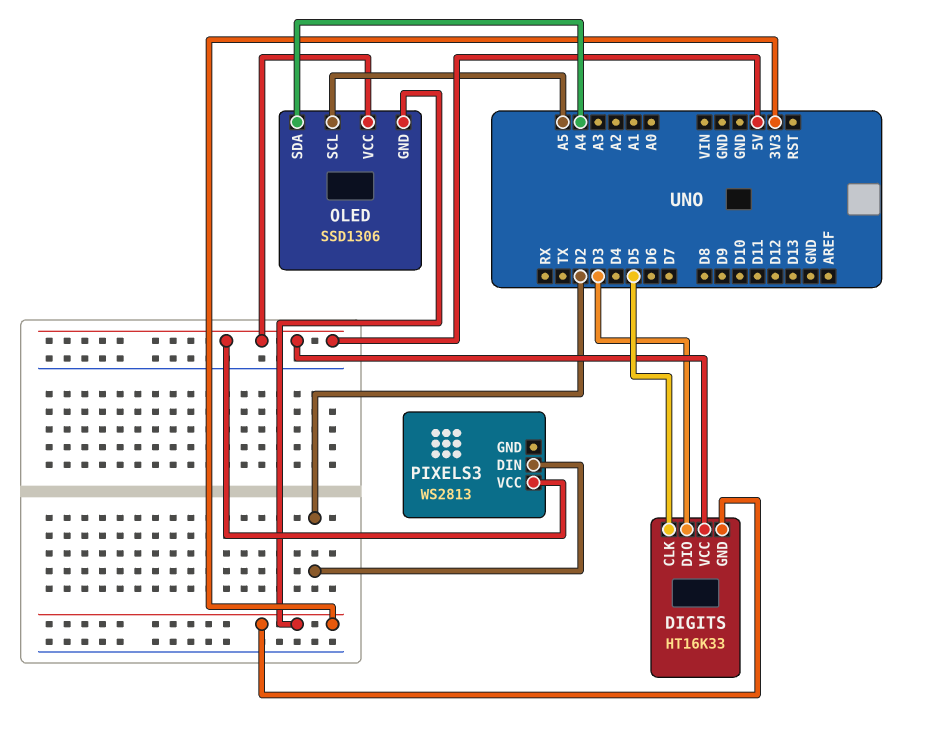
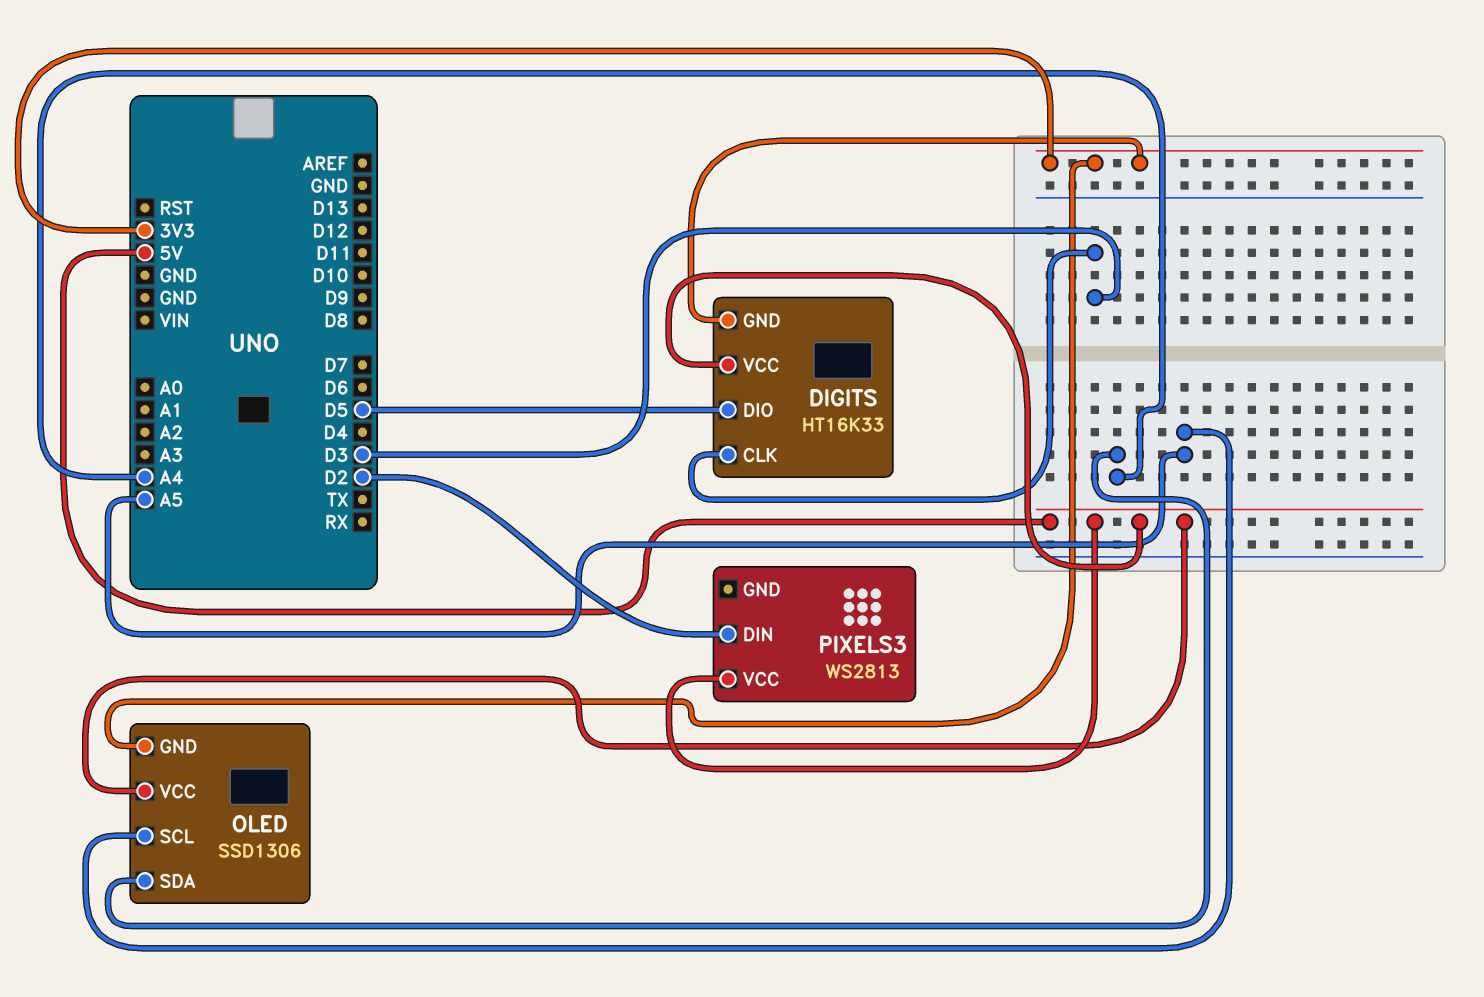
DIGITS pin CLK: D5 -> D3
DIGITS pin DIO: D3 -> D5

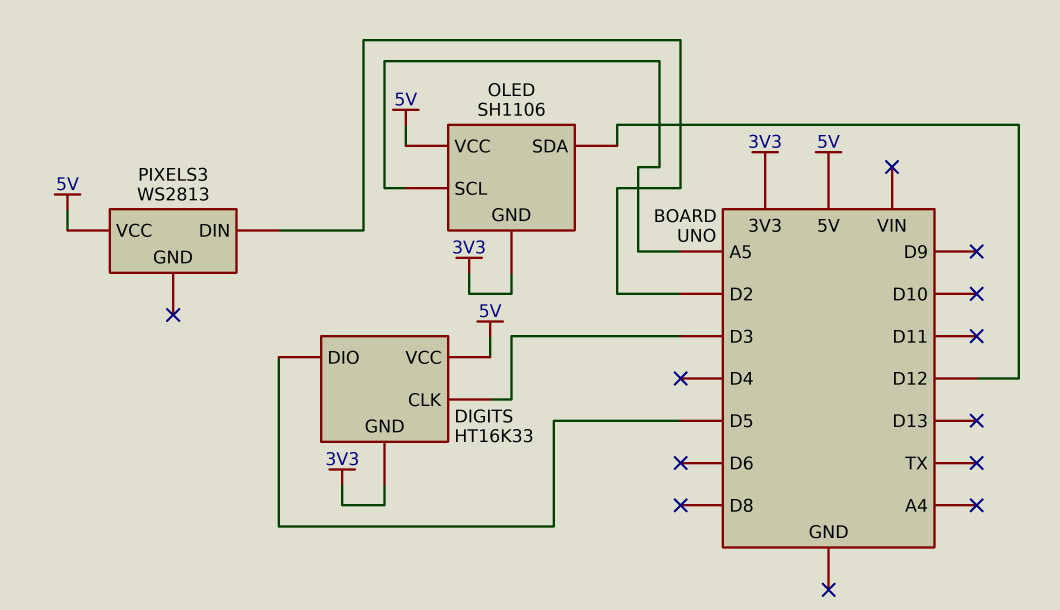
OLED: SSD1306 -> SH1106
OLED pin SDA: A4 -> D12

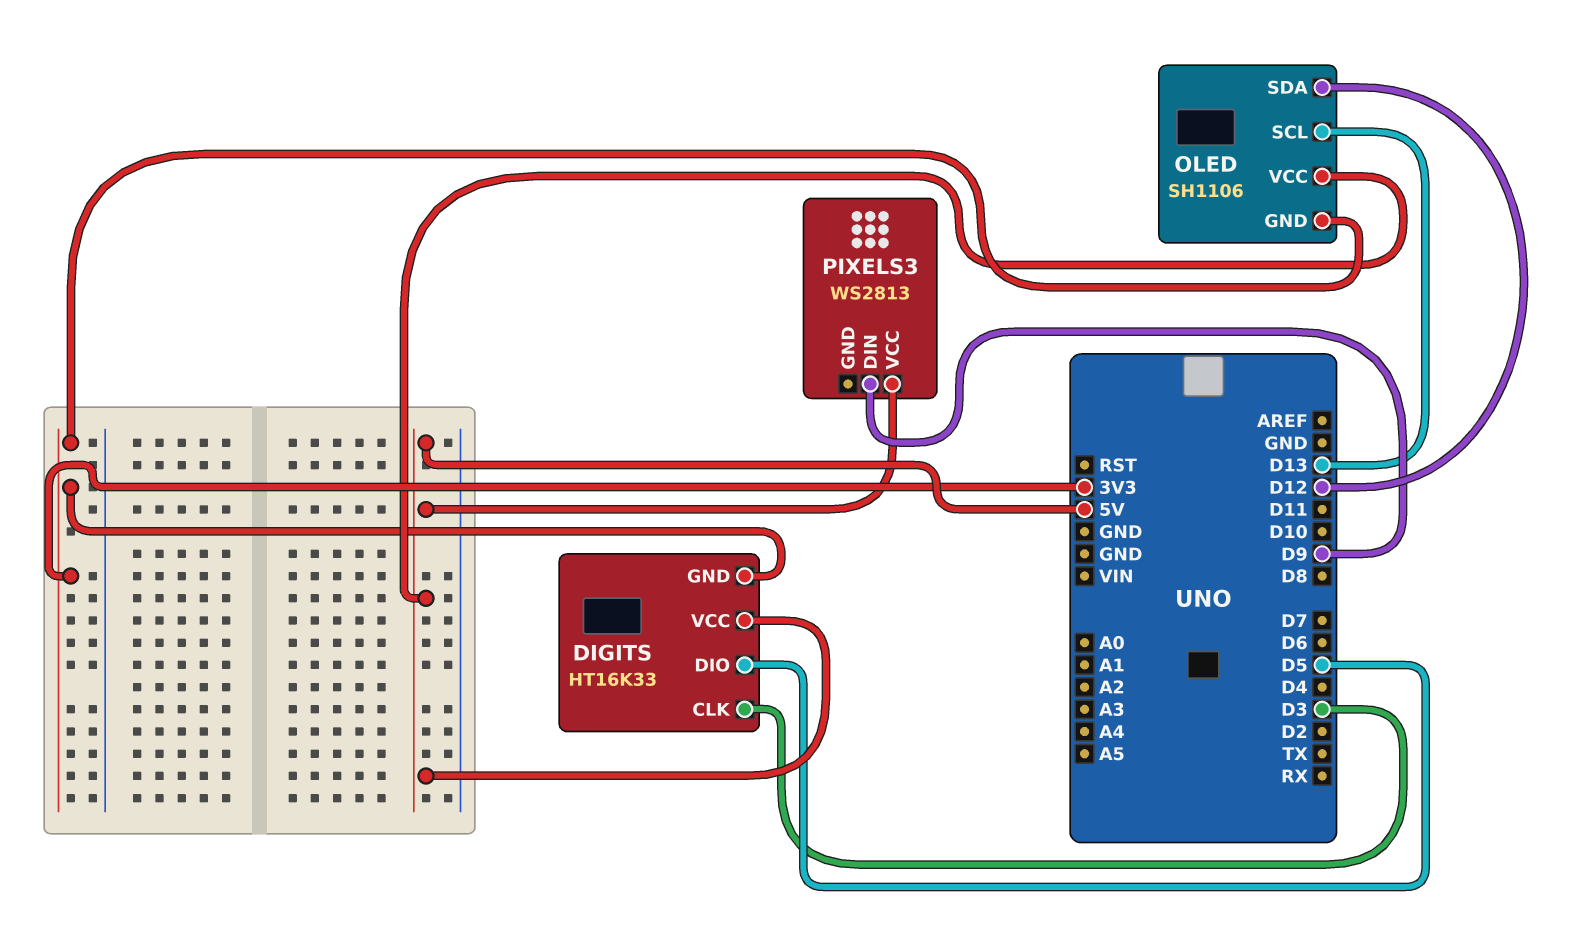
OLED pin SCL: A5 -> D13
PIXELS3 pin DIN: D2 -> D9

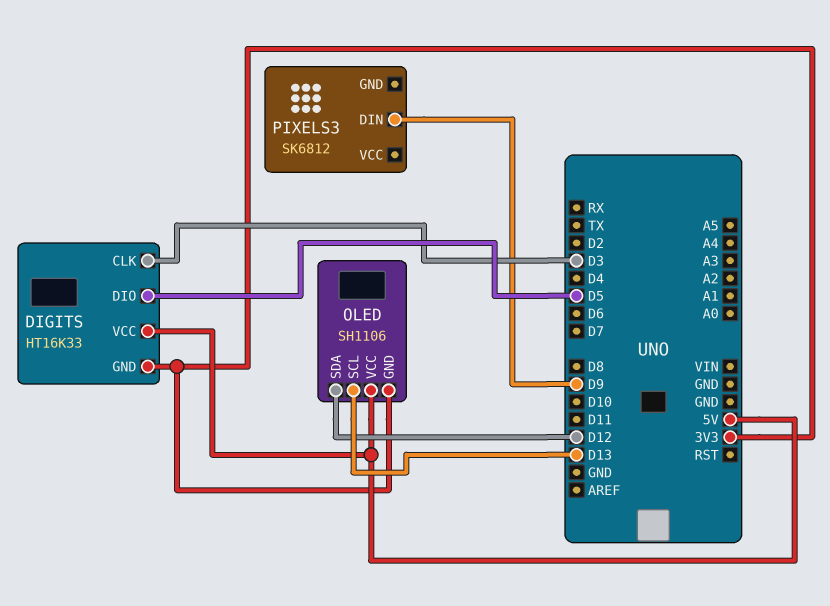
PIXELS3: WS2813 -> SK6812
PIXELS3 pin VCC: 5V -> none

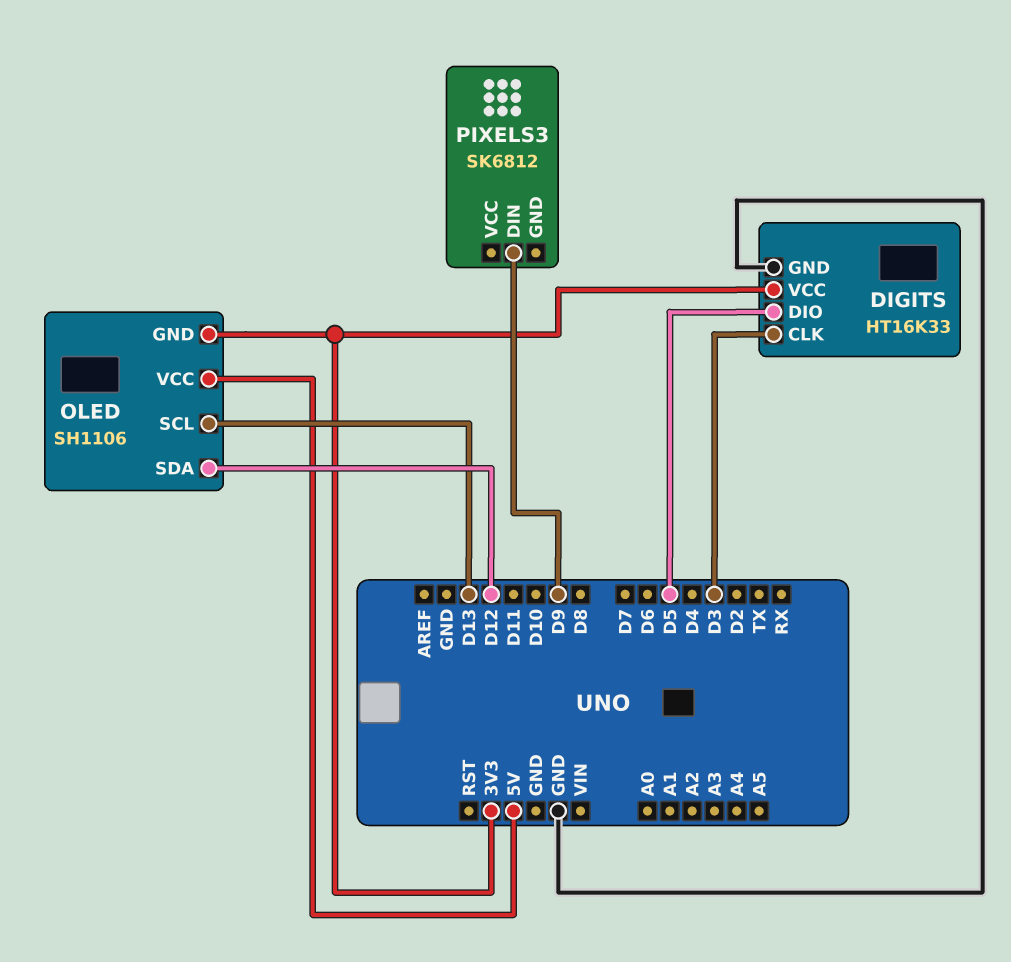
DIGITS pin GND: 3V3 -> GND
DIGITS pin VCC: 5V -> 3V3

